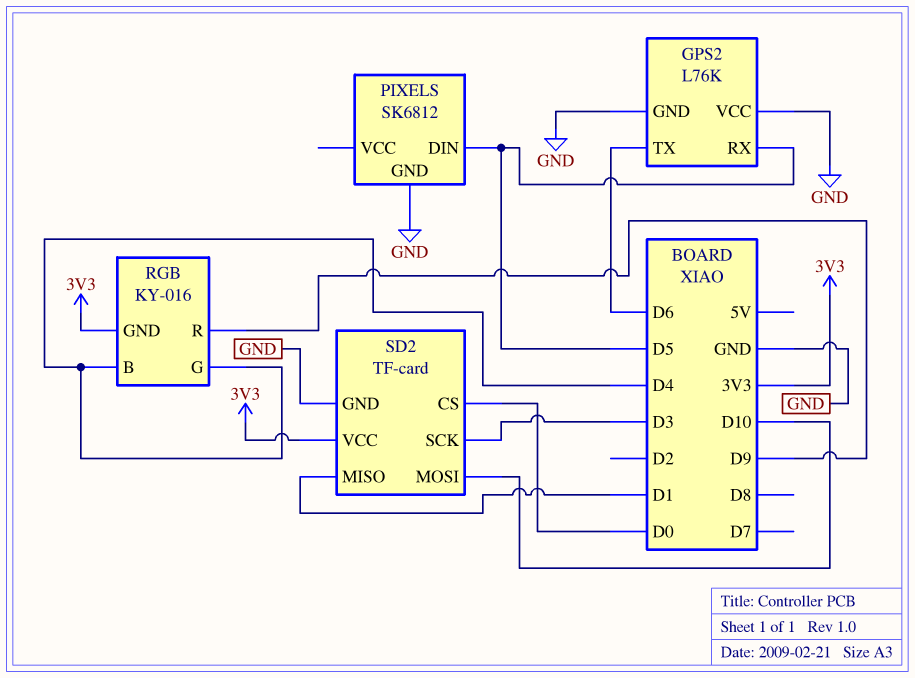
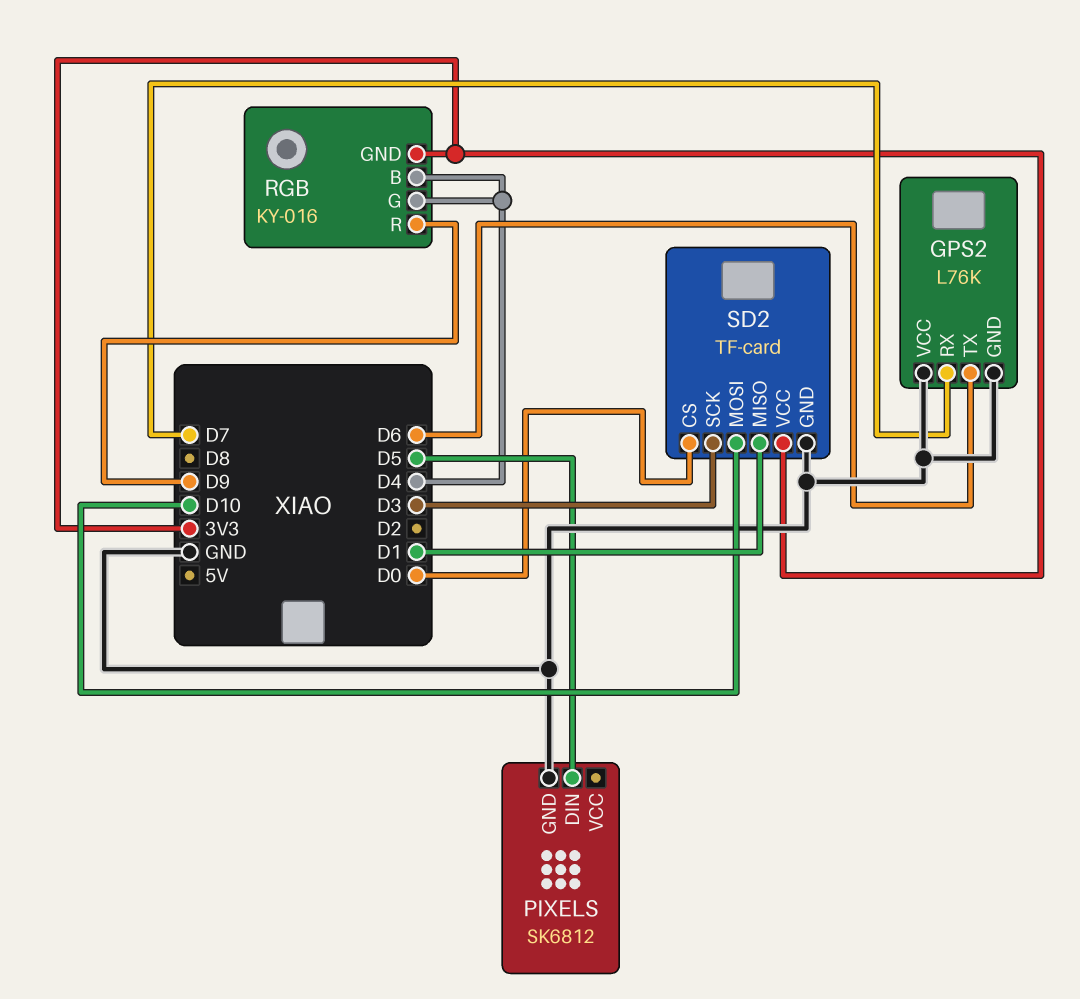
GPS2 pin RX: D5 -> D7

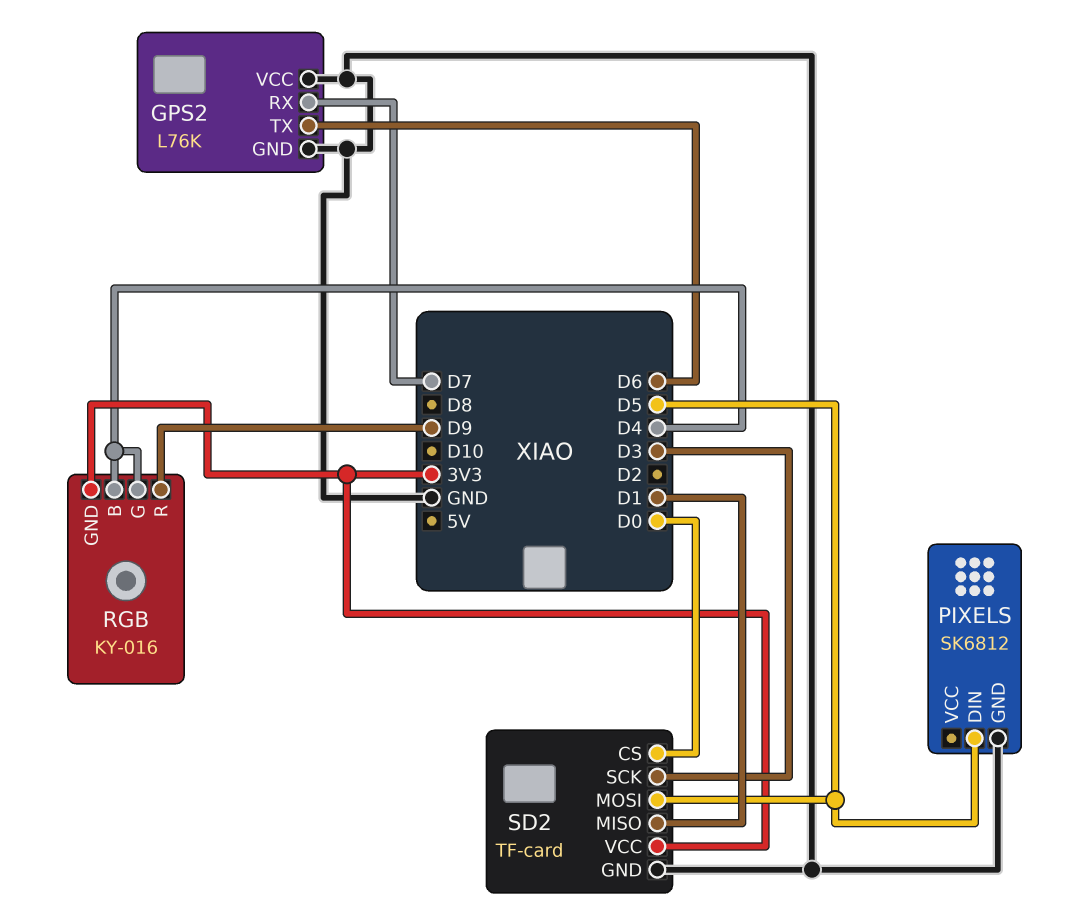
SD2 pin MOSI: D10 -> D5

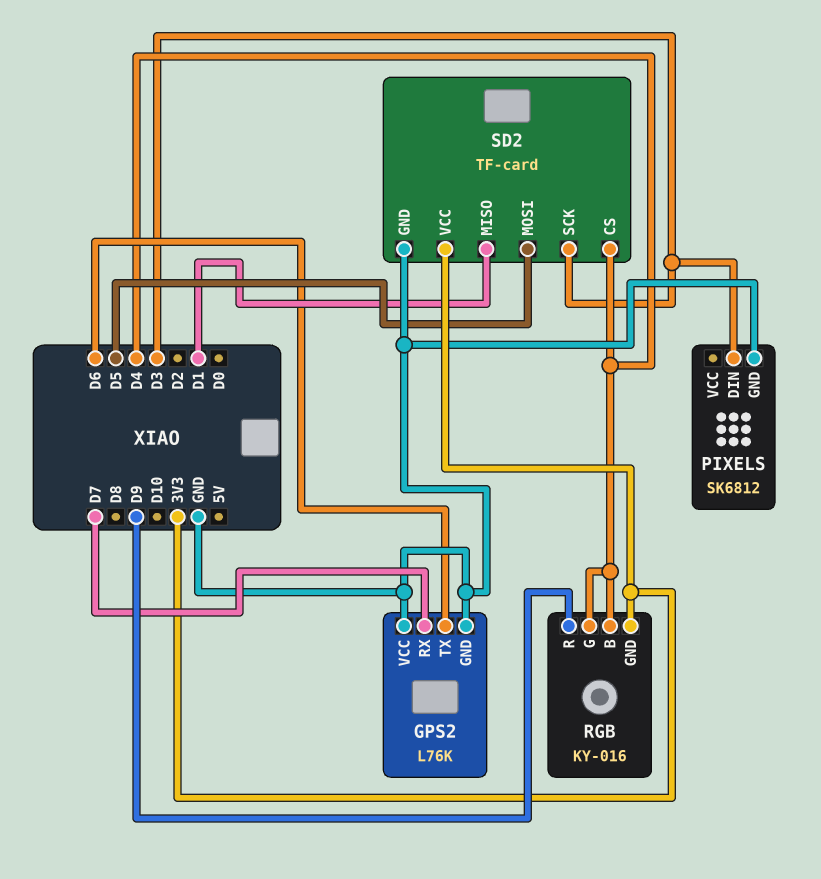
PIXELS pin DIN: D5 -> D3
SD2 pin CS: D0 -> D4

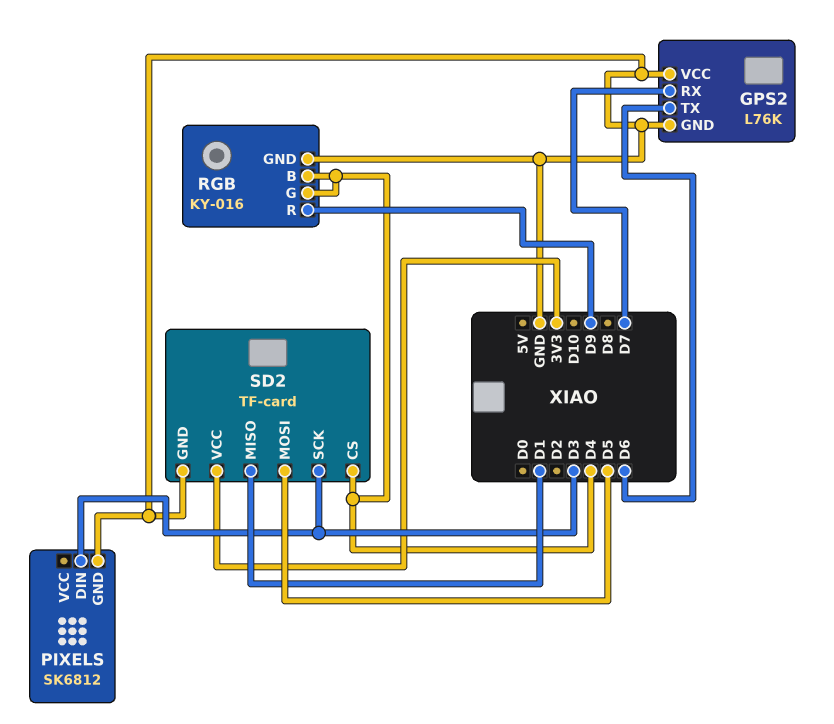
RGB pin GND: 3V3 -> GND

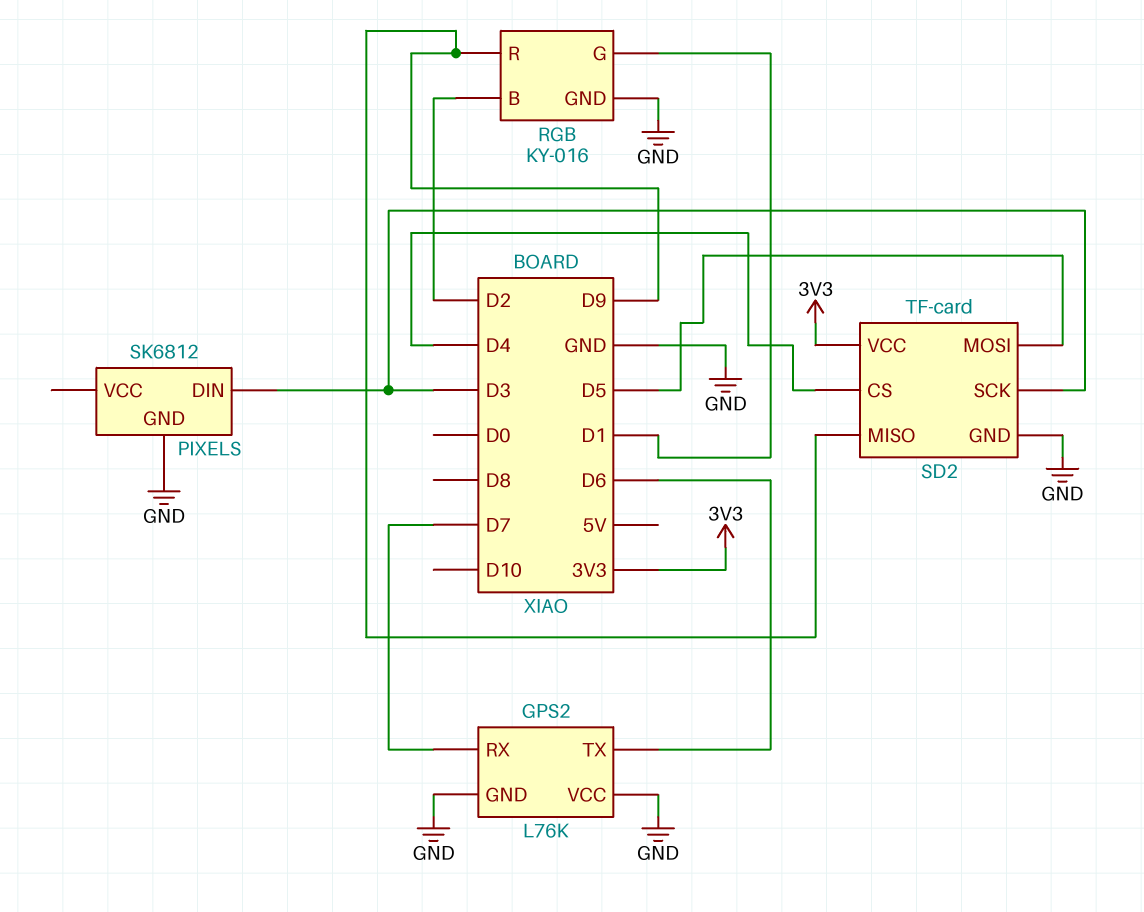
RGB pin B: D4 -> D2
RGB pin G: D4 -> D1
SD2 pin MISO: D1 -> D9

